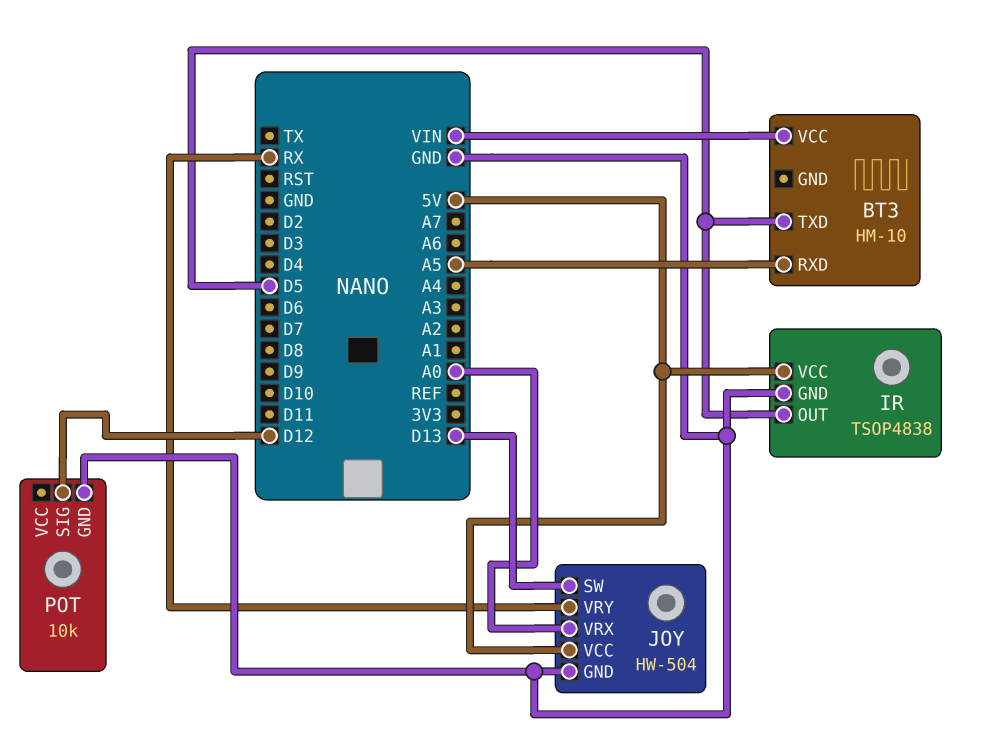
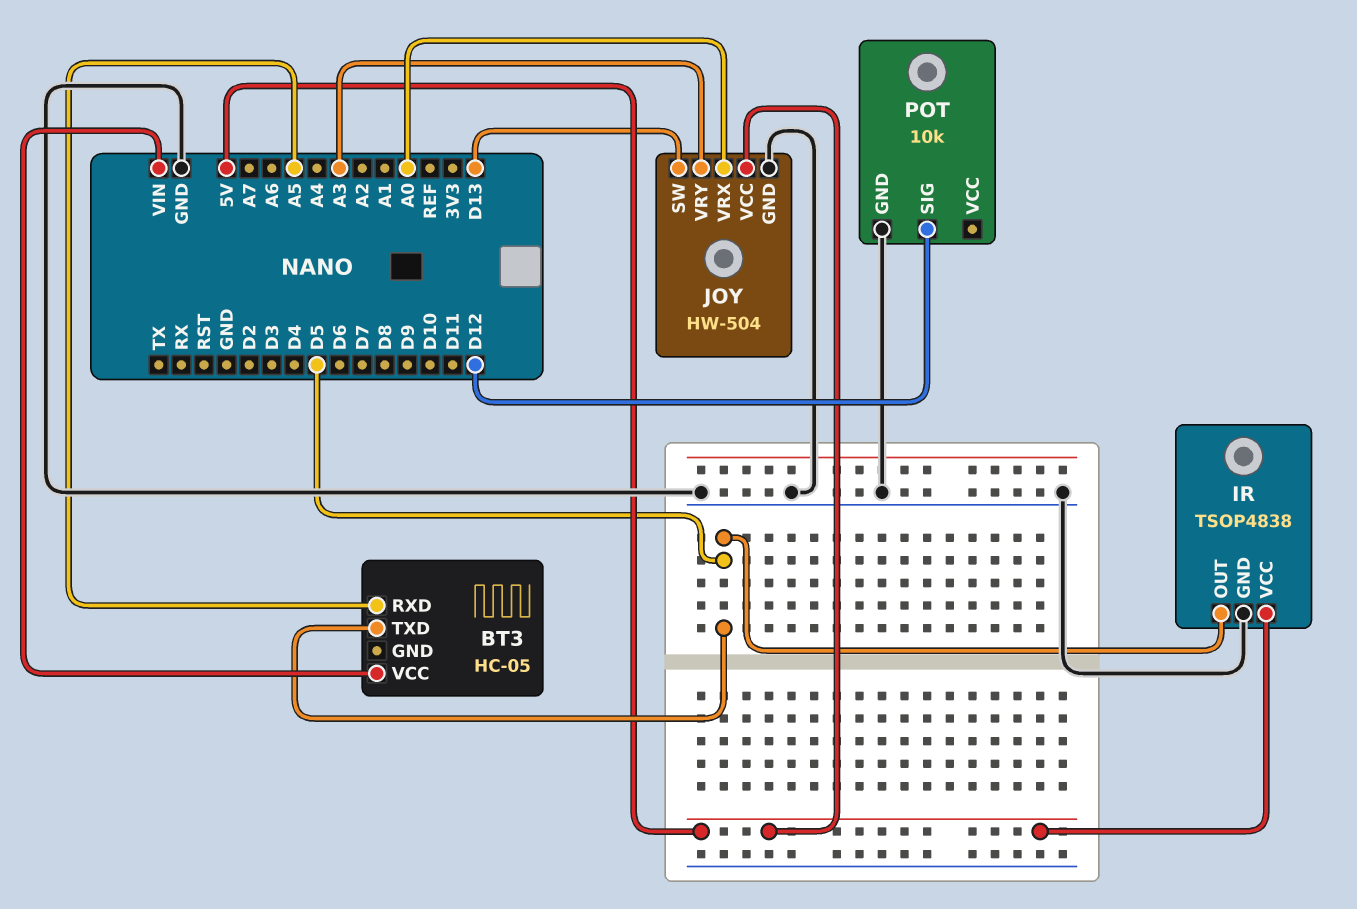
BT3: HM-10 -> HC-05
JOY pin VRY: RX -> A3

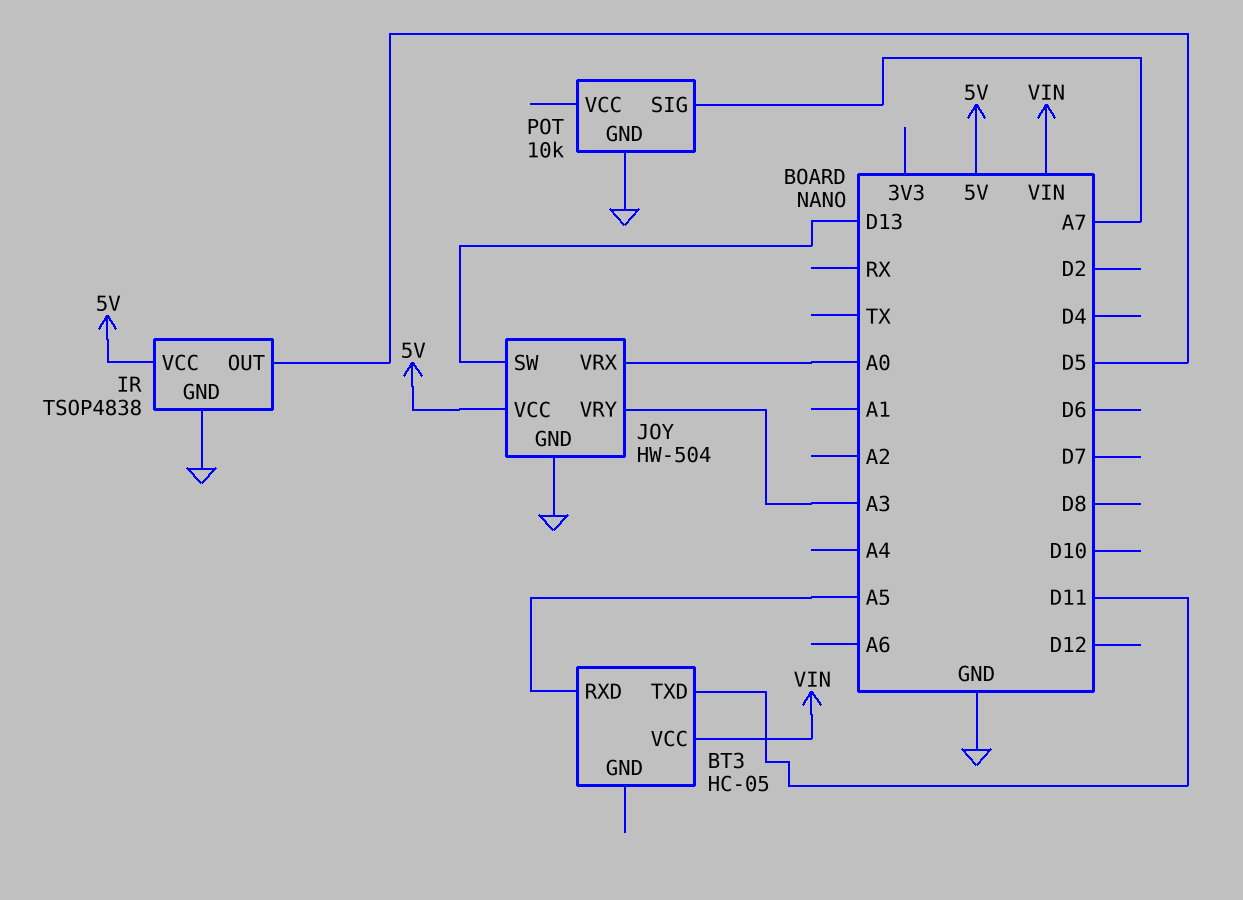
BT3 pin TXD: D5 -> D11
POT pin SIG: D12 -> A7

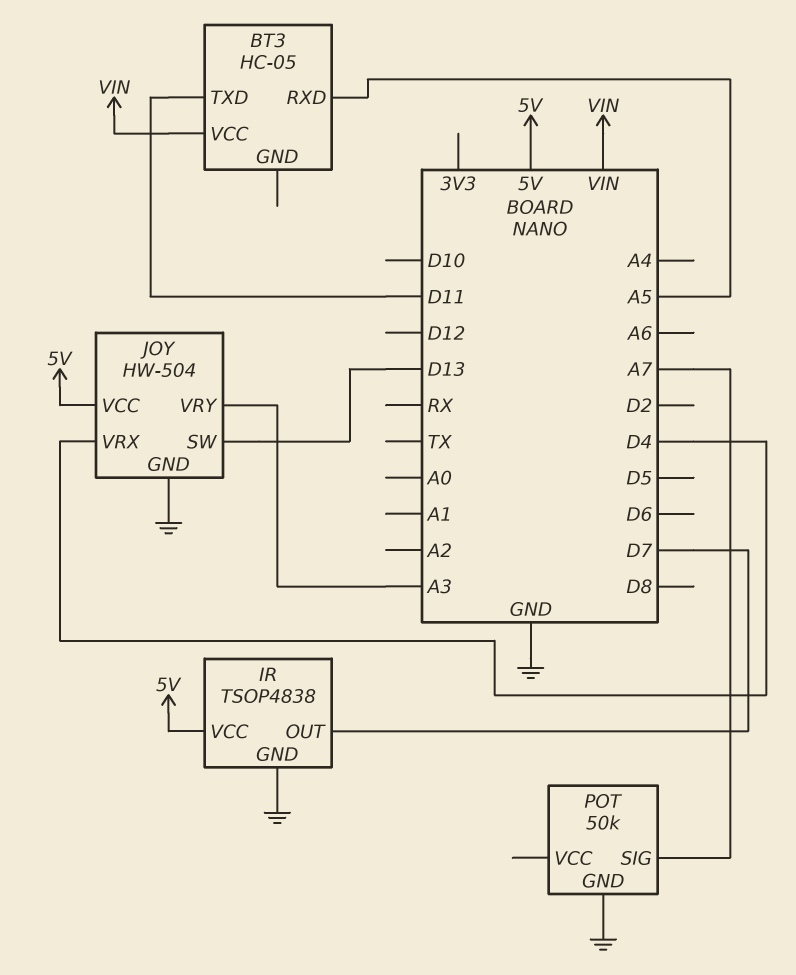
IR pin OUT: D5 -> D7
JOY pin VRX: A0 -> D4
POT: 10k -> 50k

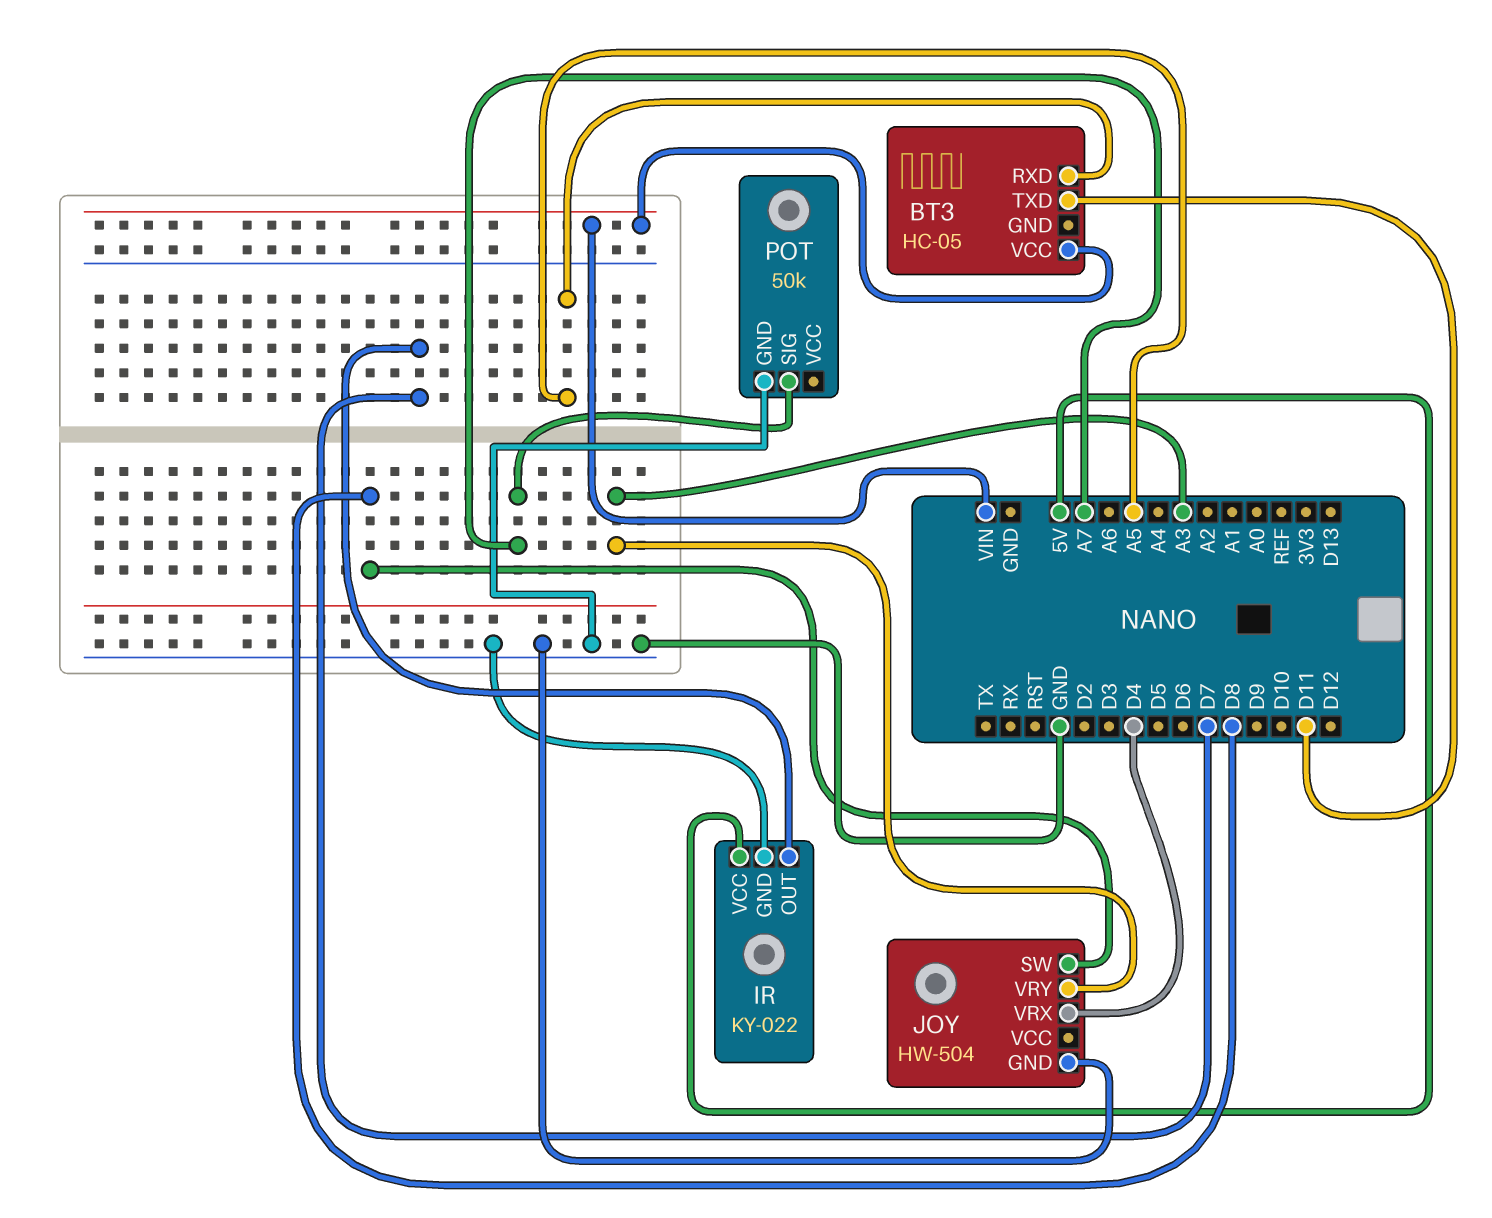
IR: TSOP4838 -> KY-022
JOY pin SW: D13 -> D8
JOY pin VCC: 5V -> none

